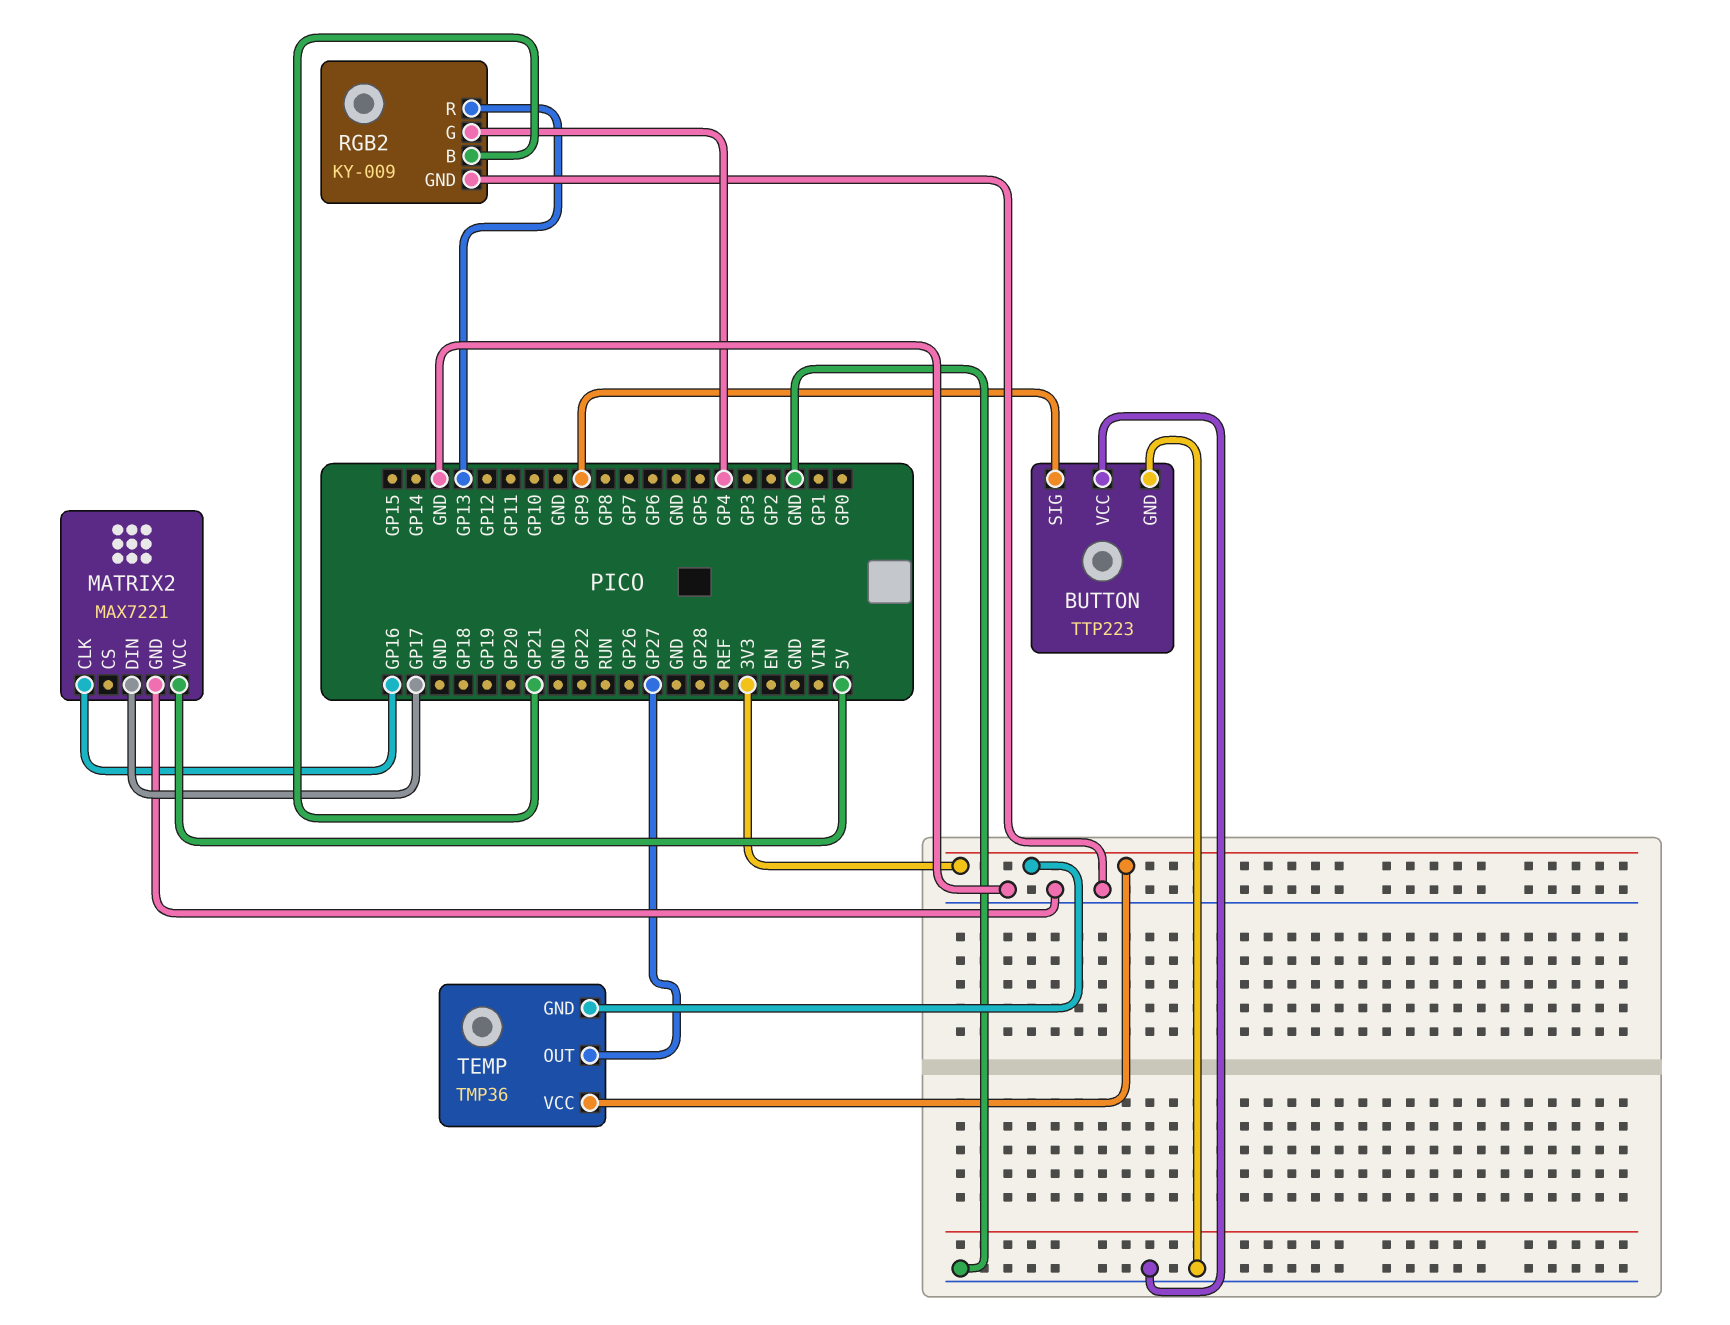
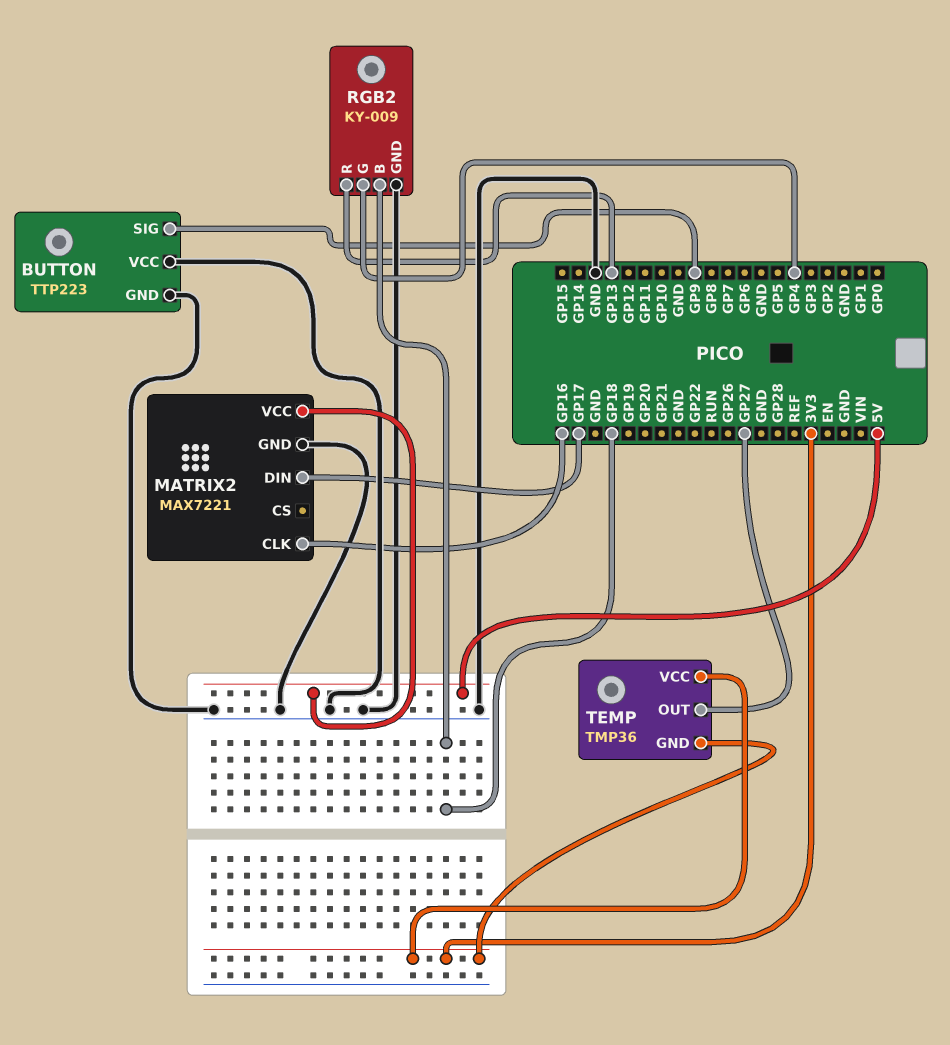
RGB2 pin B: GP21 -> GP18

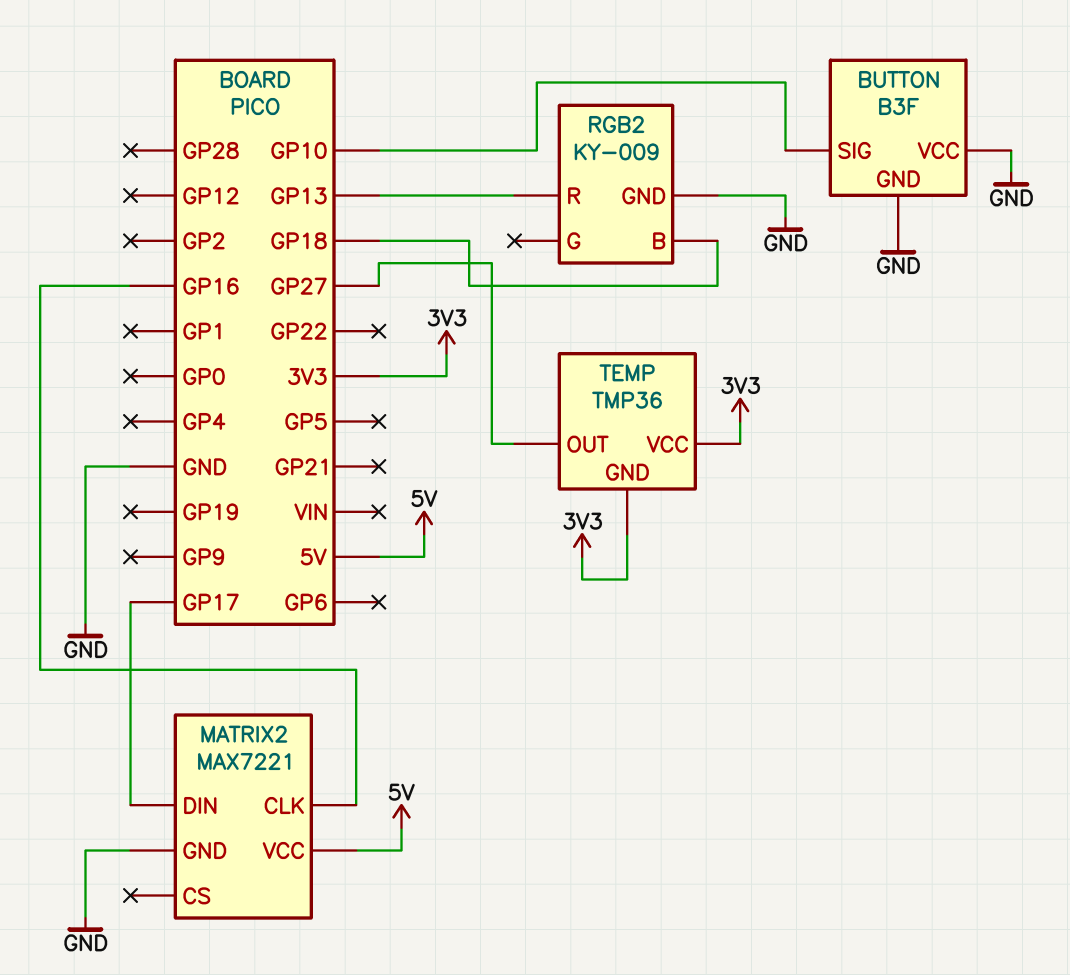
BUTTON: TTP223 -> B3F
BUTTON pin SIG: GP9 -> GP10
RGB2 pin G: GP4 -> none

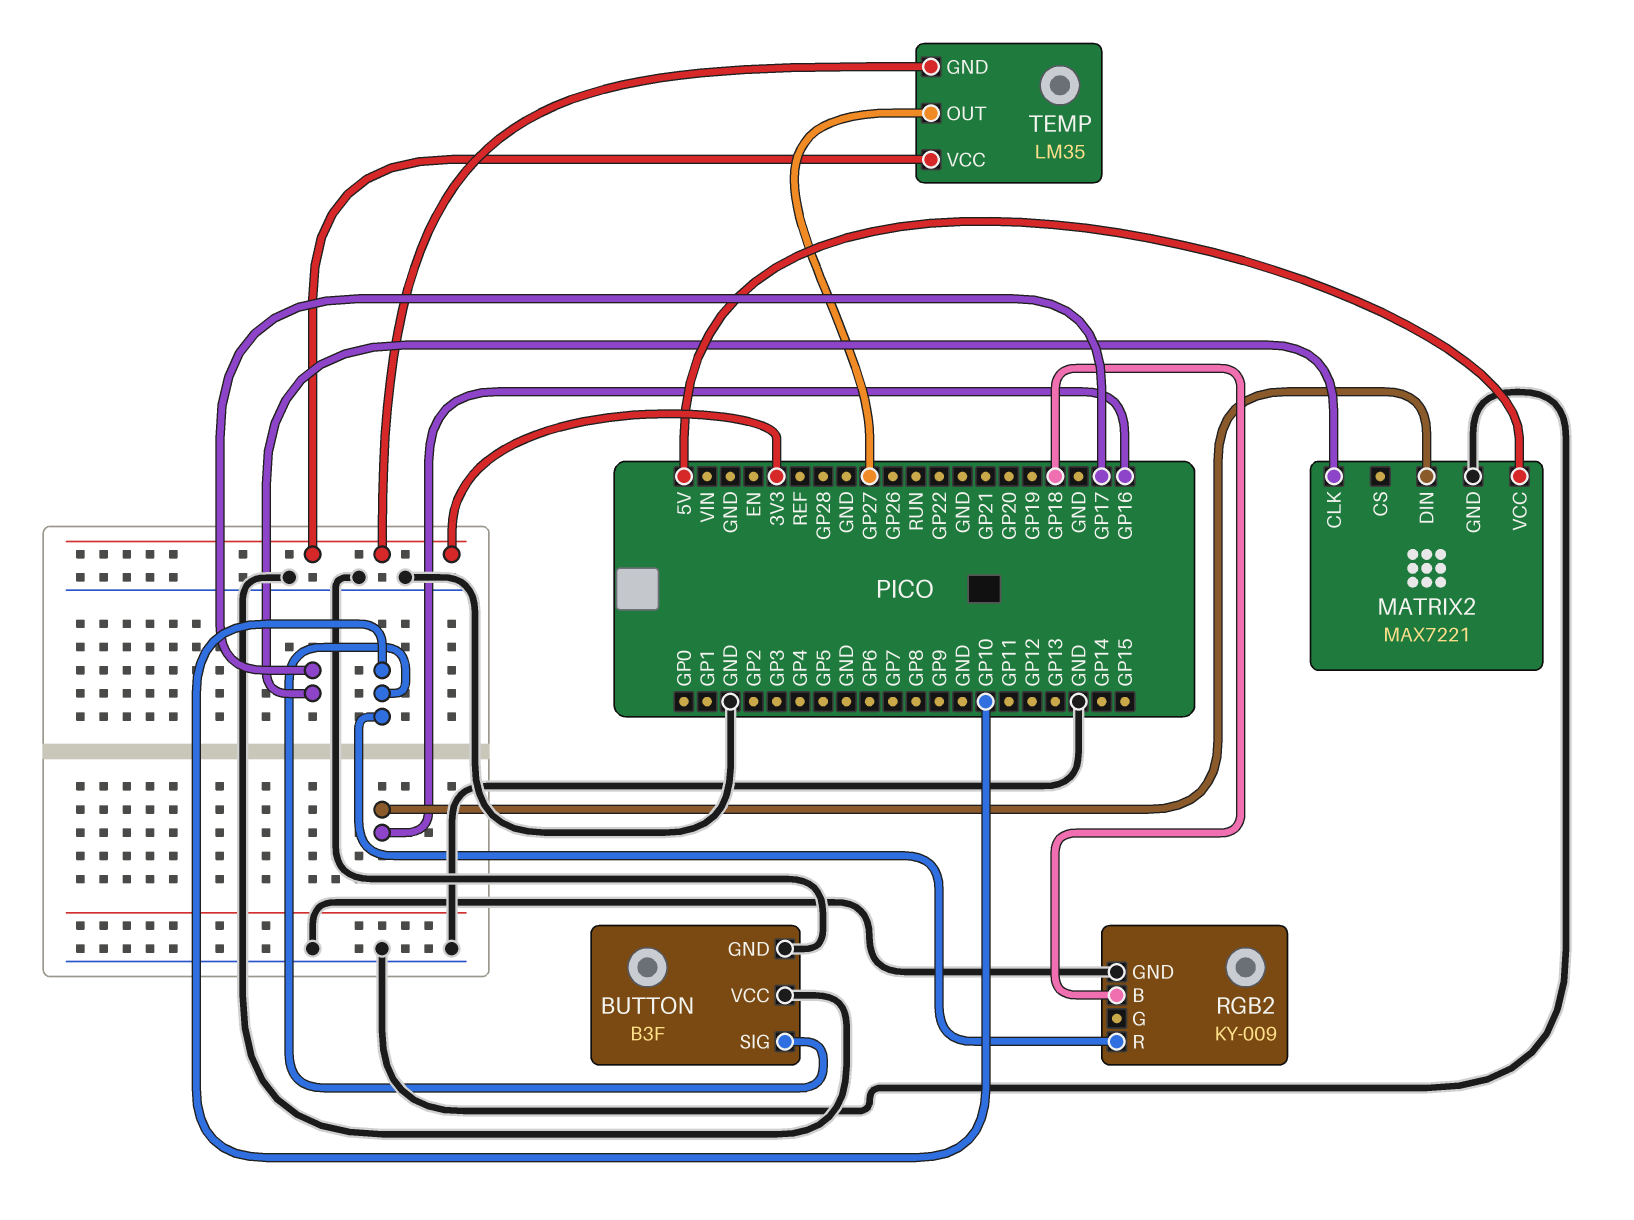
MATRIX2 pin CLK: GP16 -> GP17
MATRIX2 pin DIN: GP17 -> GP16
RGB2 pin R: GP13 -> GP10
TEMP: TMP36 -> LM35

